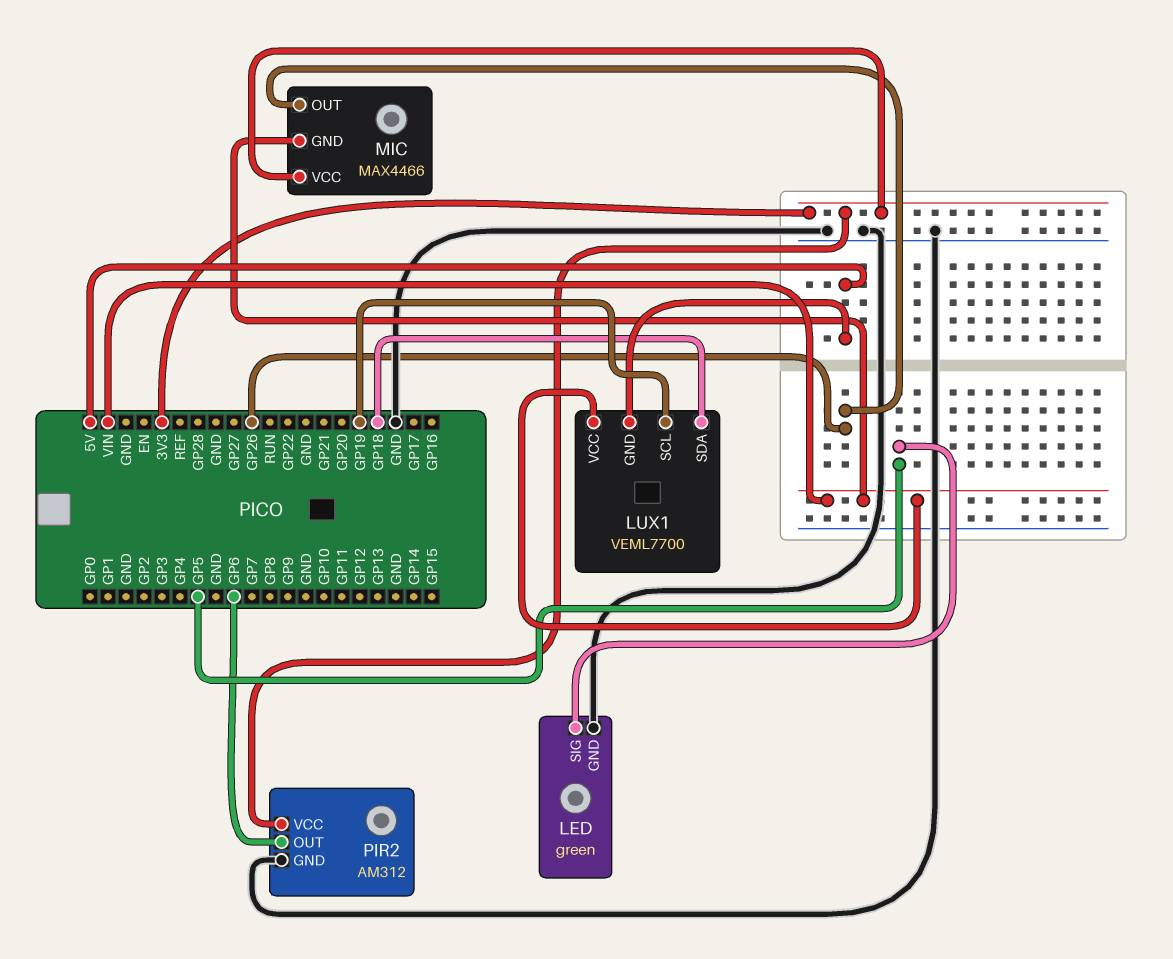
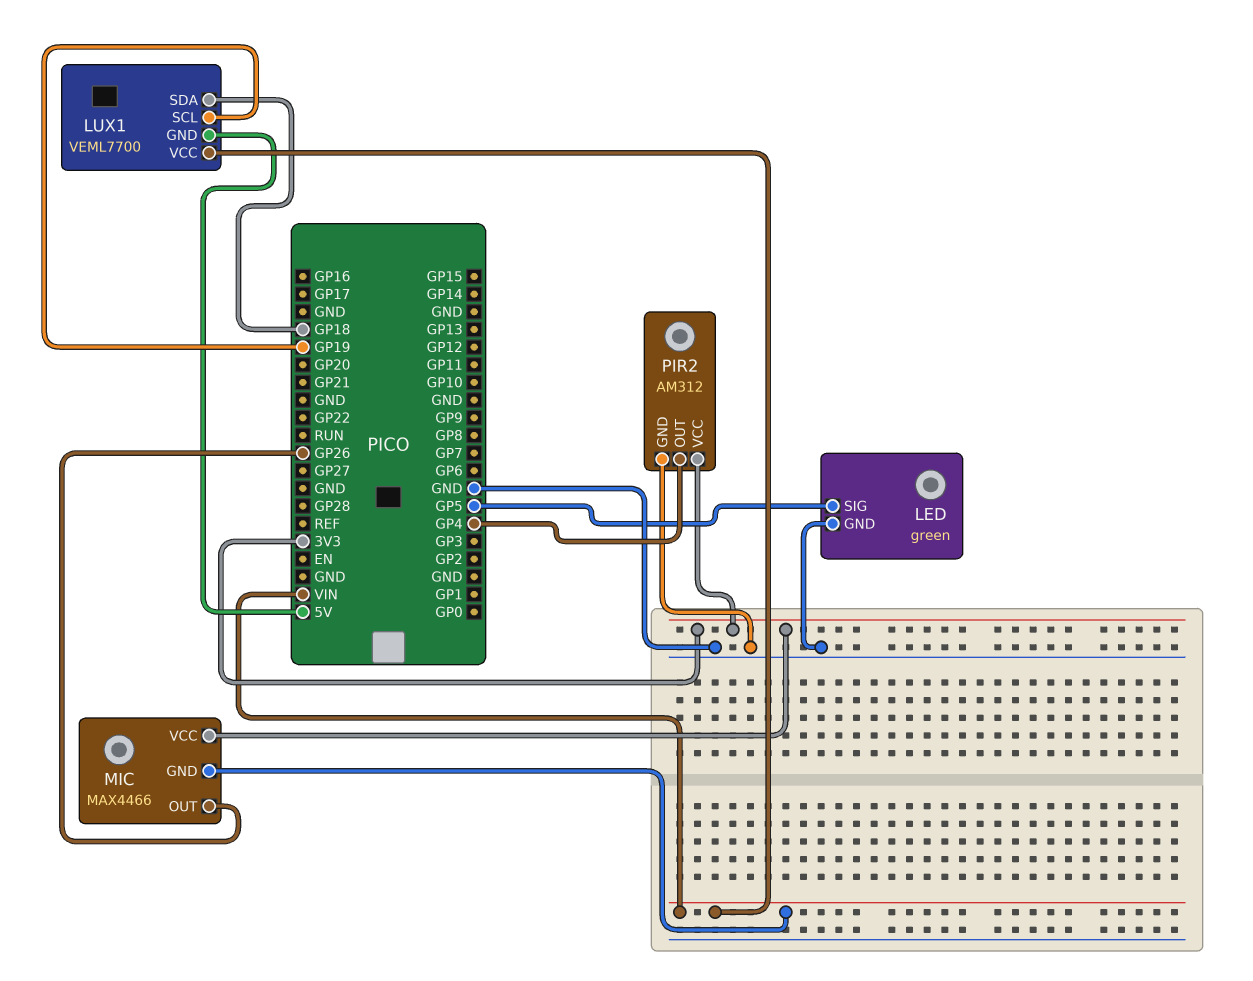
PIR2 pin OUT: GP6 -> GP4

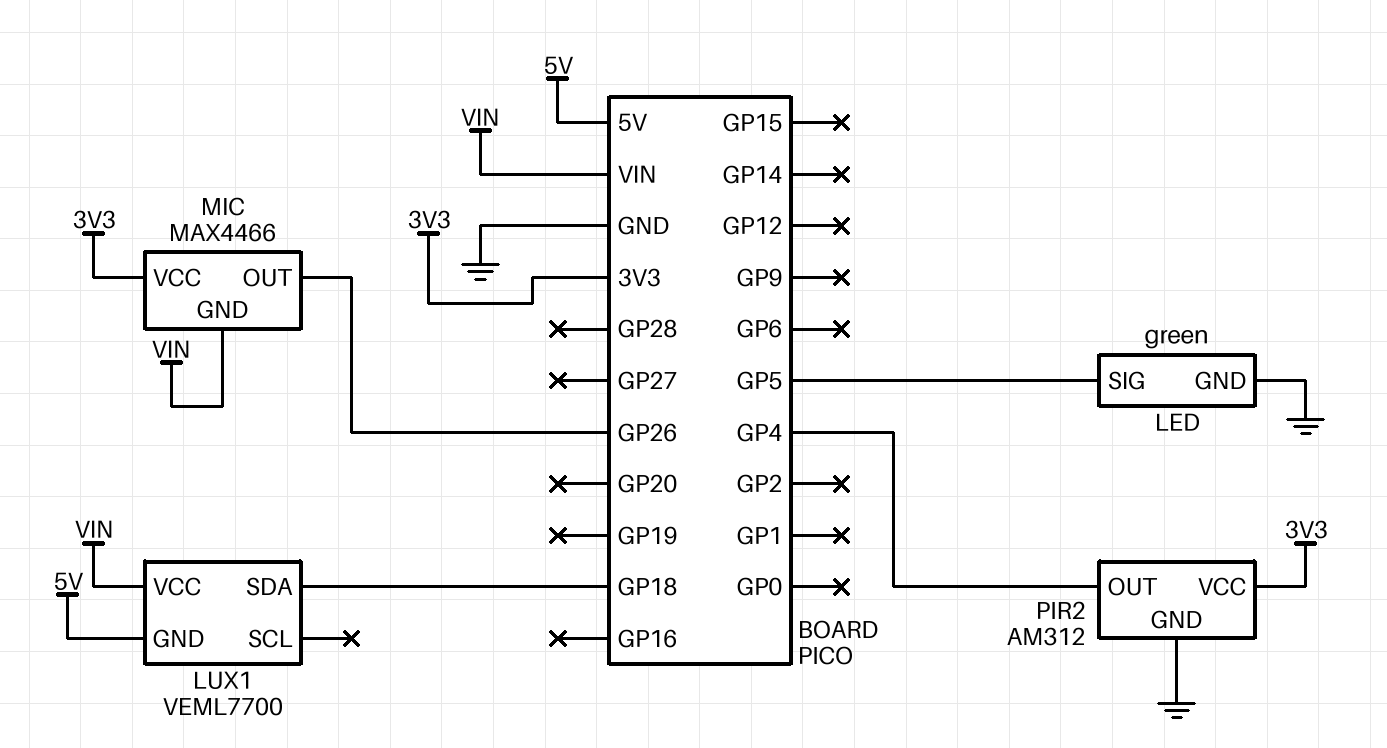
LUX1 pin SCL: GP19 -> none

